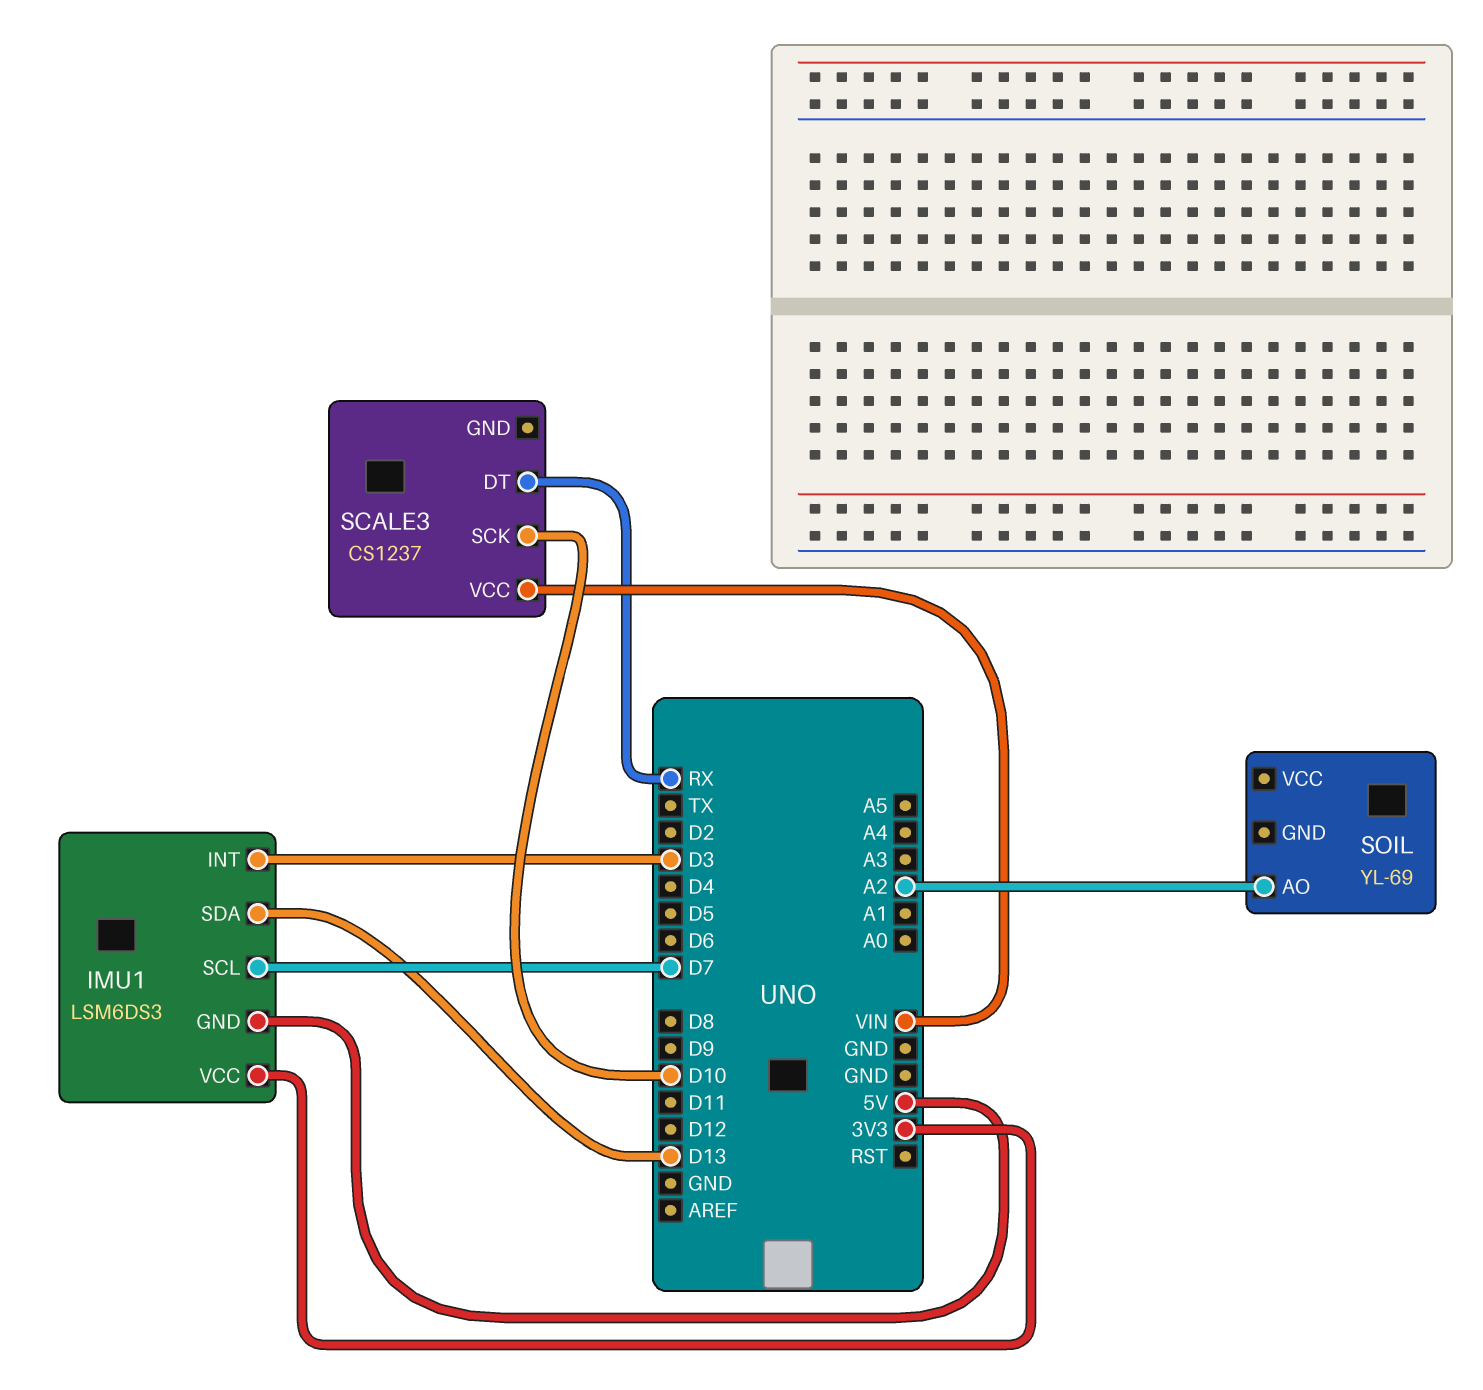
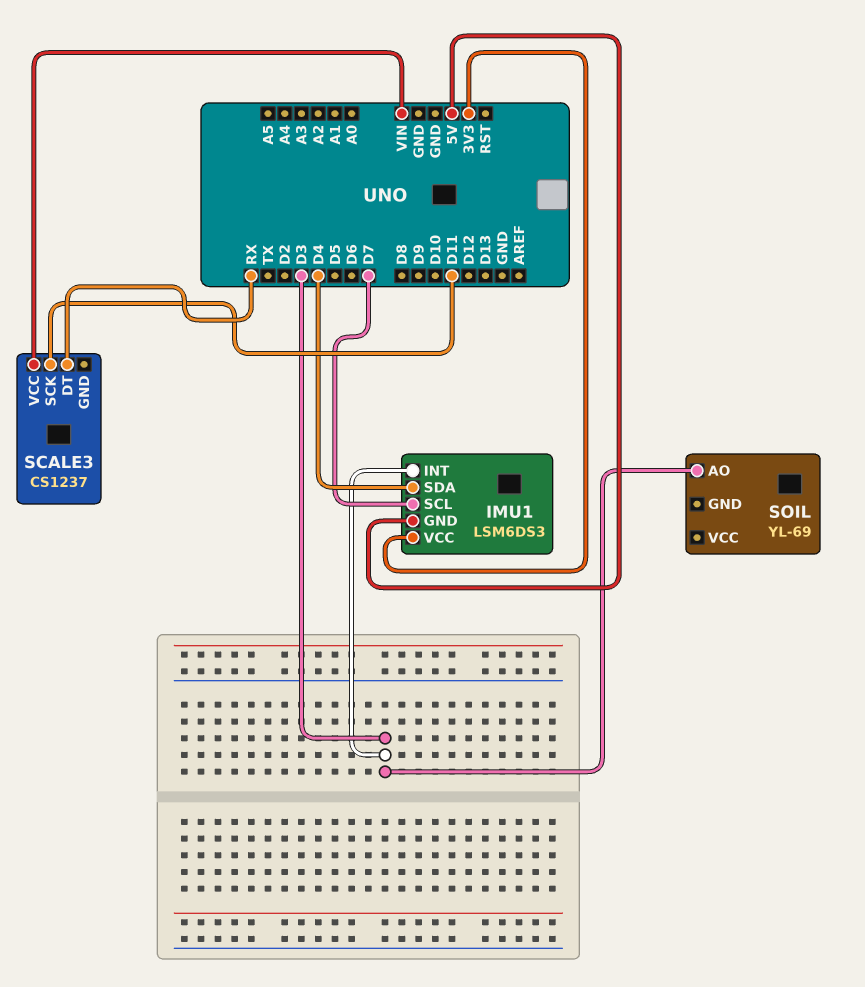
IMU1 pin SDA: D13 -> D4
SCALE3 pin SCK: D10 -> D11
SOIL pin AO: A2 -> D3

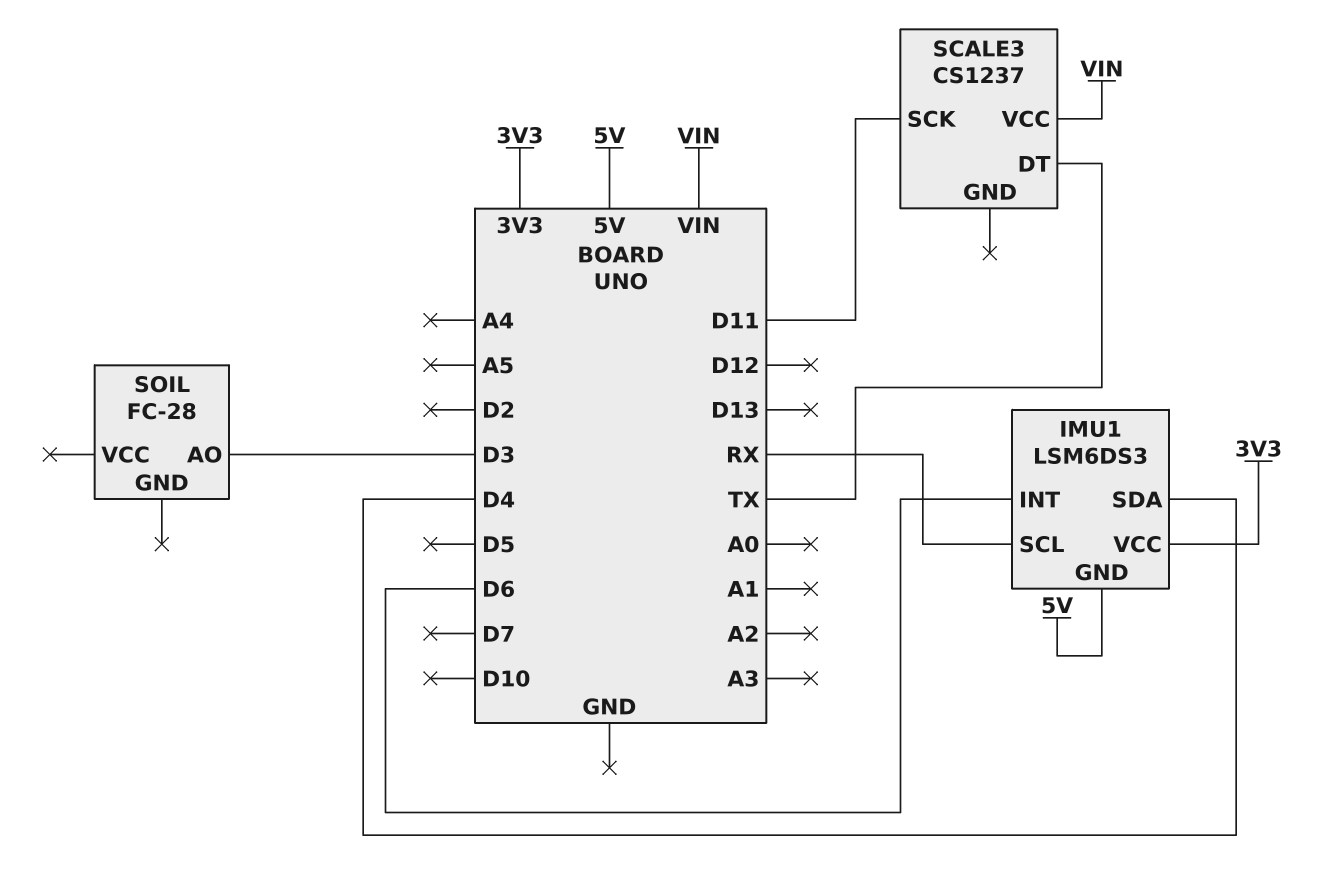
IMU1 pin INT: D3 -> D6
IMU1 pin SCL: D7 -> RX
SCALE3 pin DT: RX -> TX
SOIL: YL-69 -> FC-28

